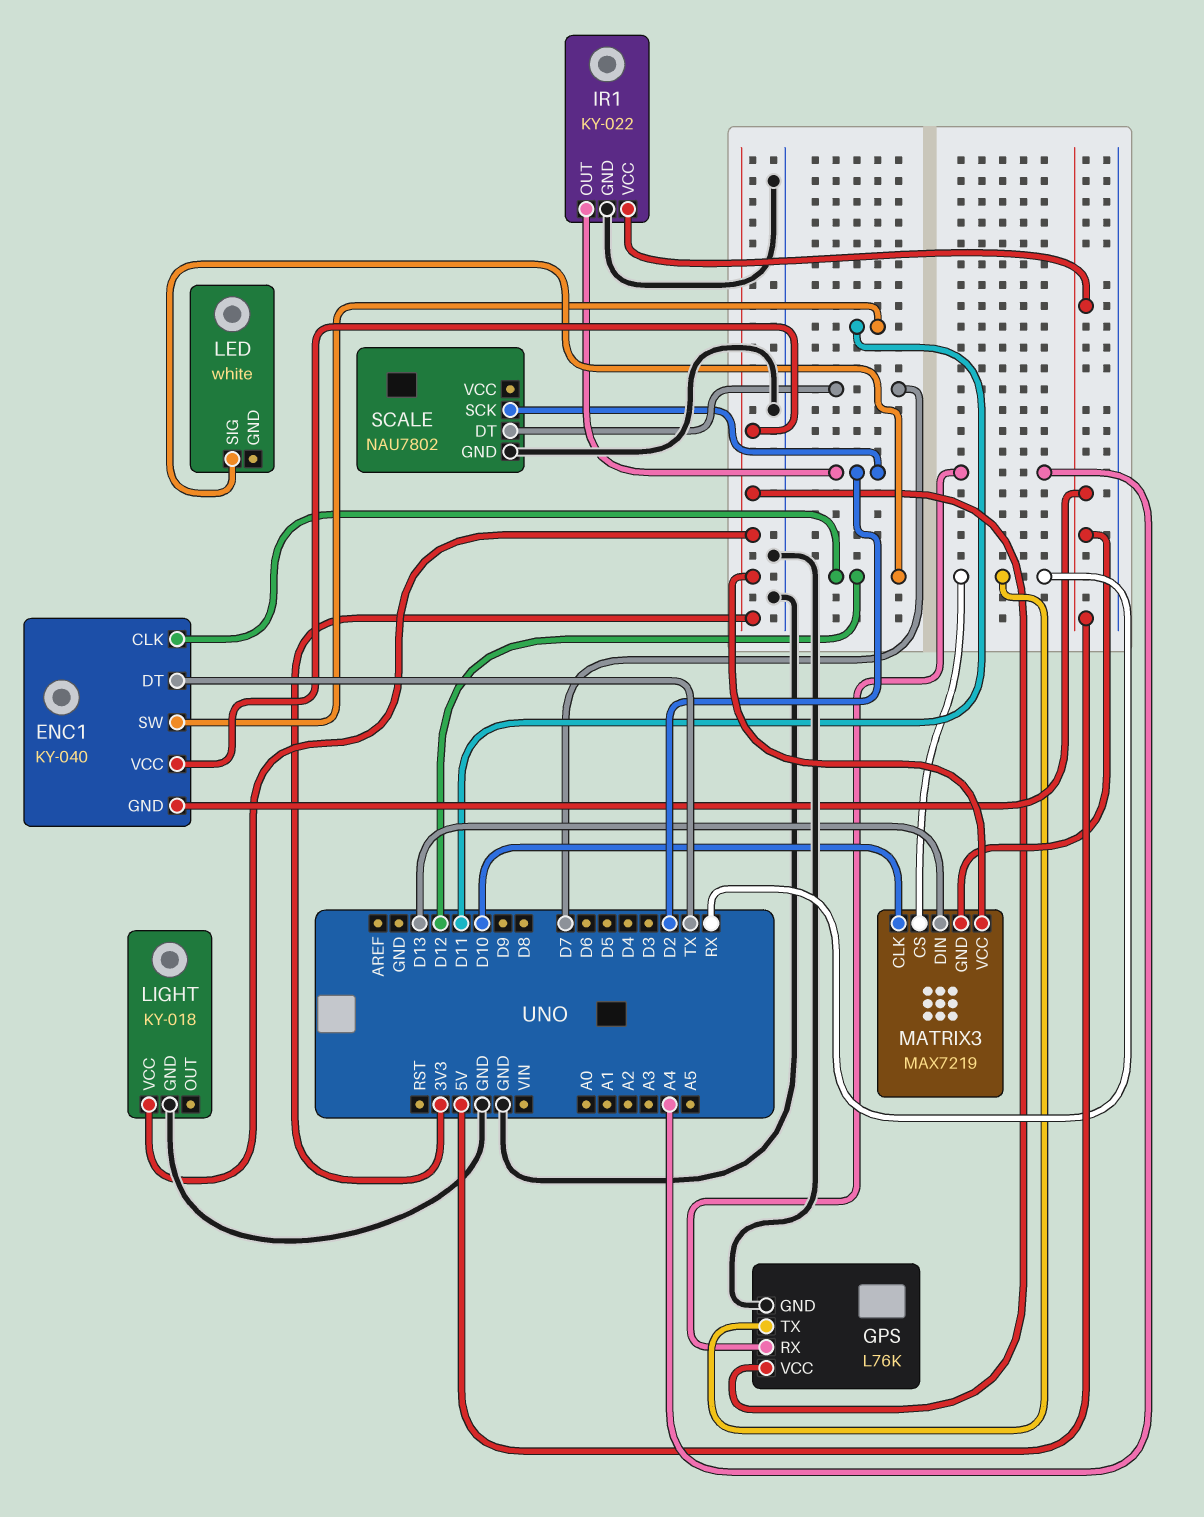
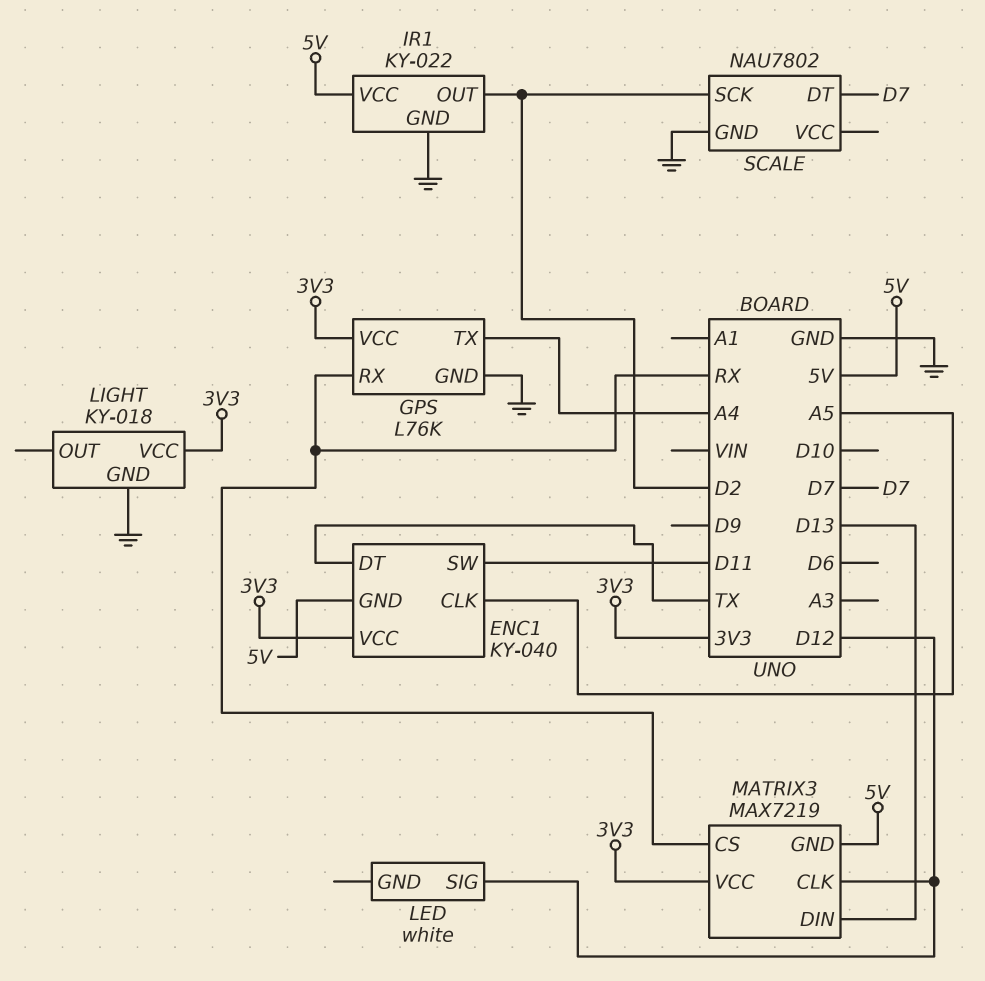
ENC1 pin CLK: D12 -> A5
GPS pin RX: A4 -> RX
GPS pin TX: RX -> A4
MATRIX3 pin CLK: D10 -> D12

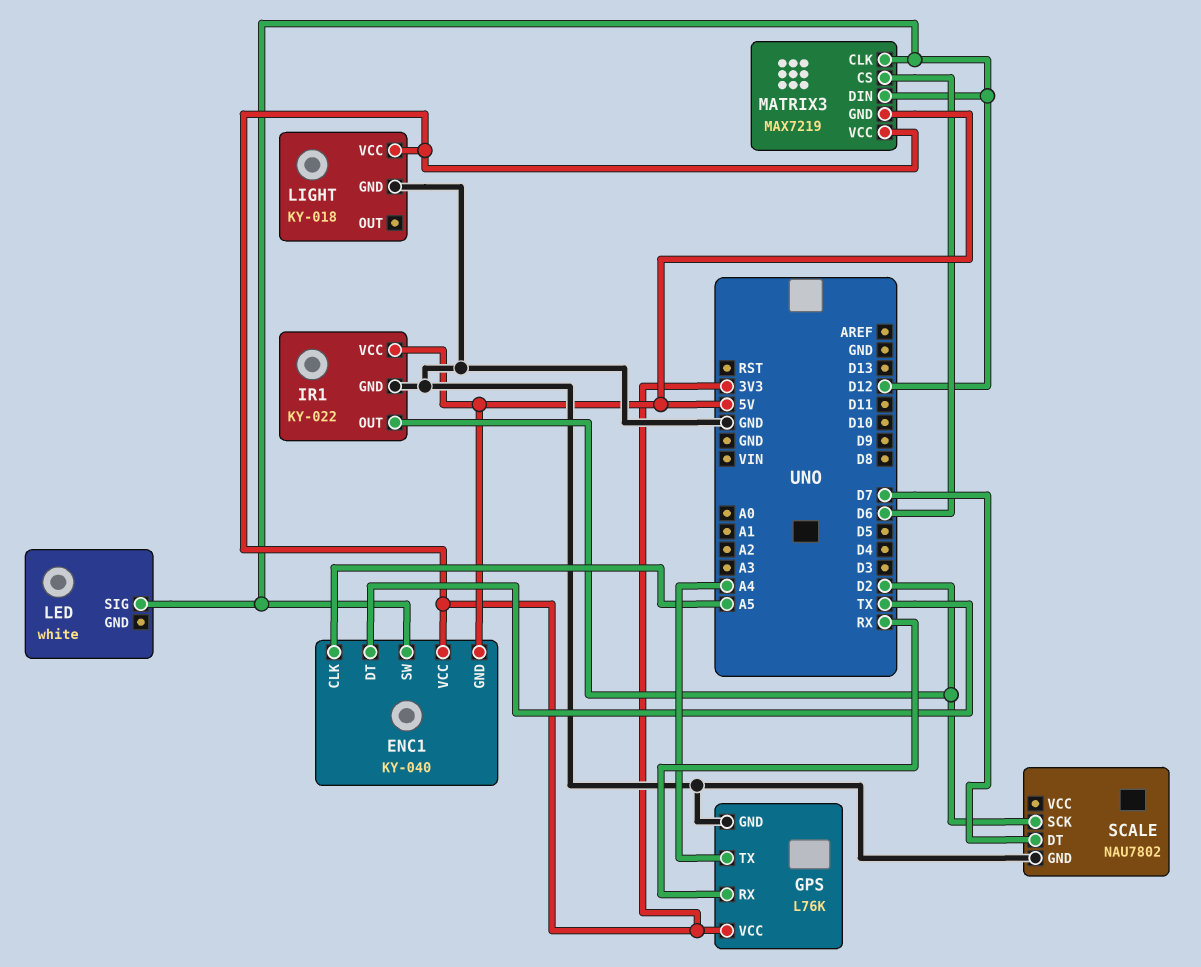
ENC1 pin SW: D11 -> D12
MATRIX3 pin CS: RX -> D6
MATRIX3 pin DIN: D13 -> D12

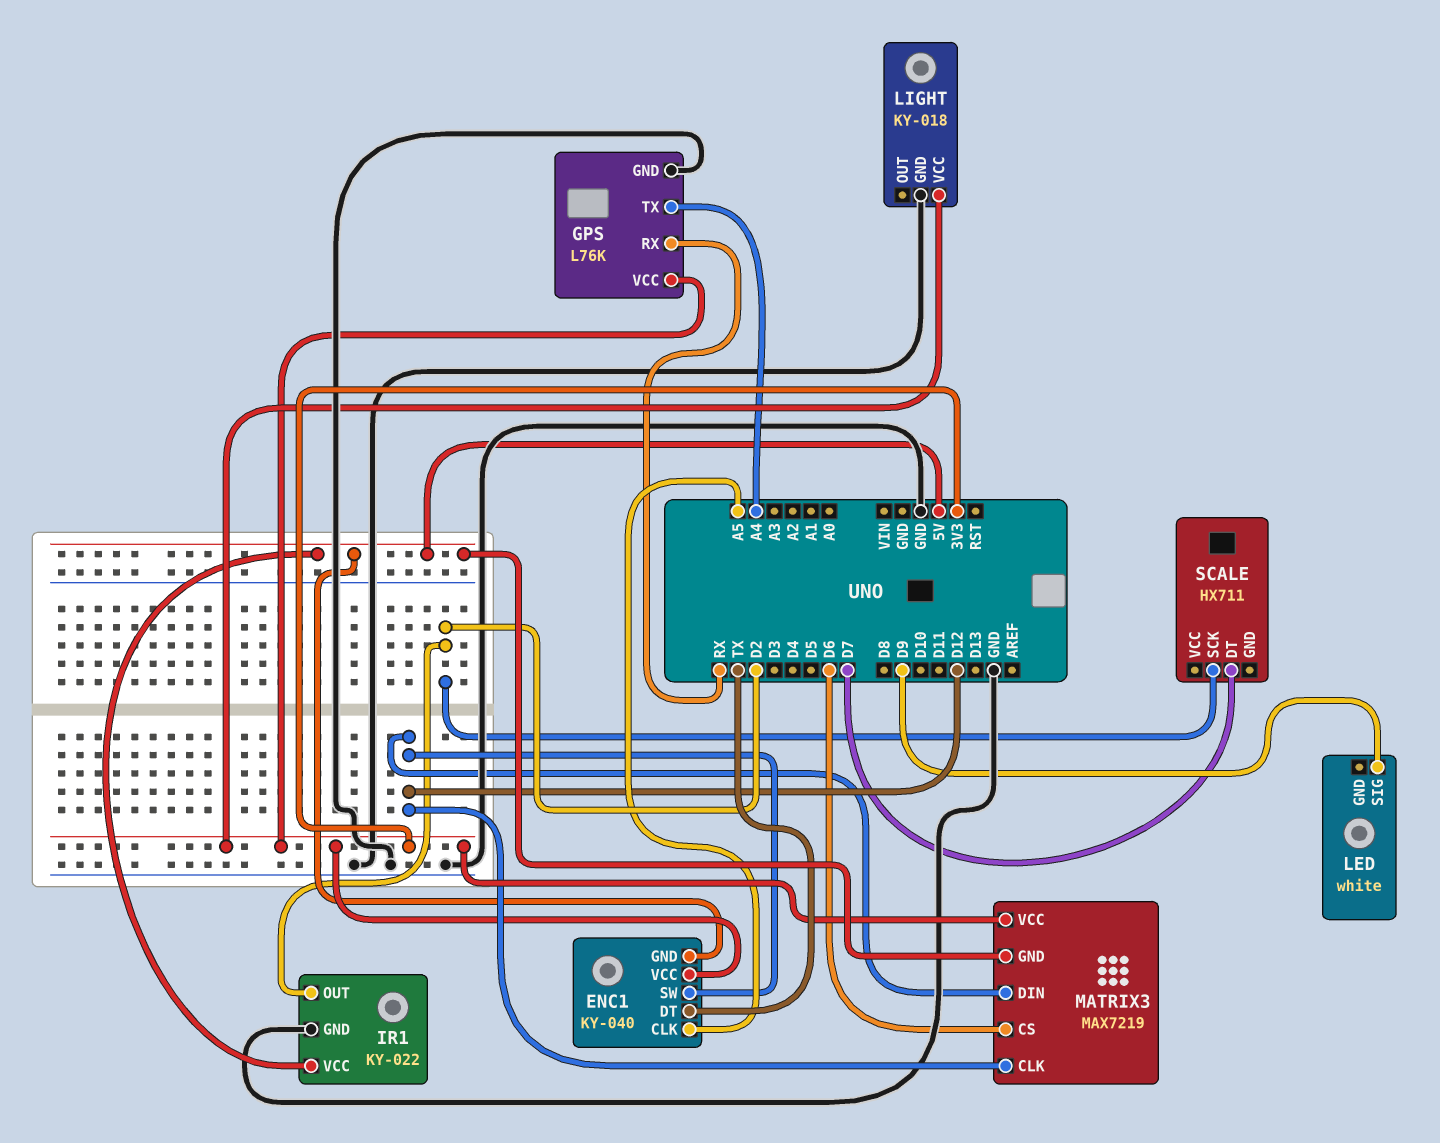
LED pin SIG: D12 -> D9
SCALE: NAU7802 -> HX711
SCALE pin GND: GND -> none

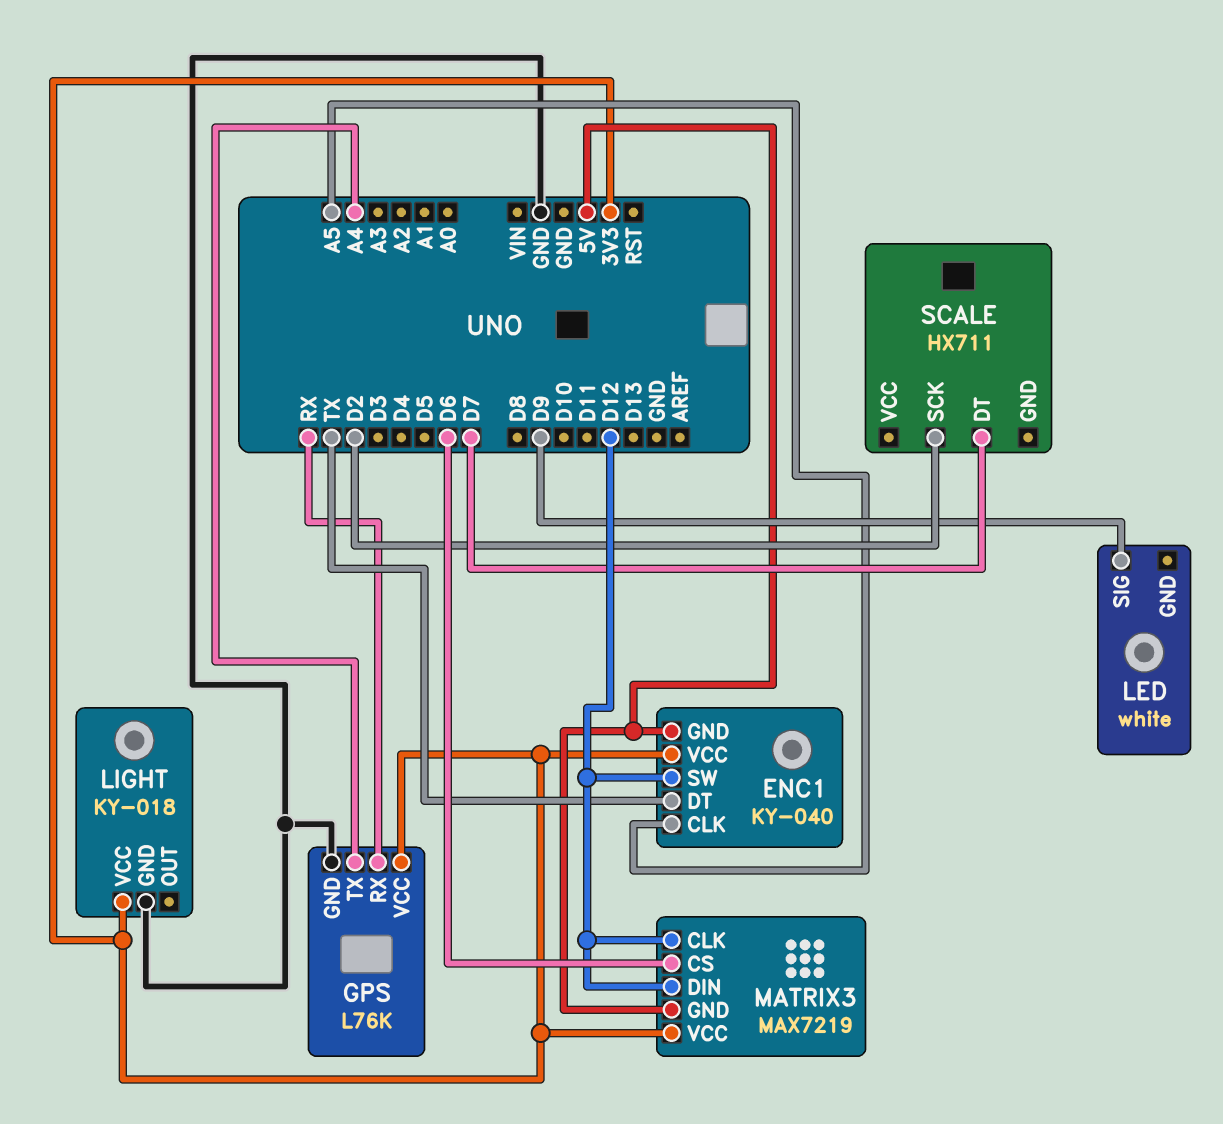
IR1: KY-022 -> none
IR1 pin GND: GND -> none
IR1 pin OUT: D2 -> none
IR1 pin VCC: 5V -> none

